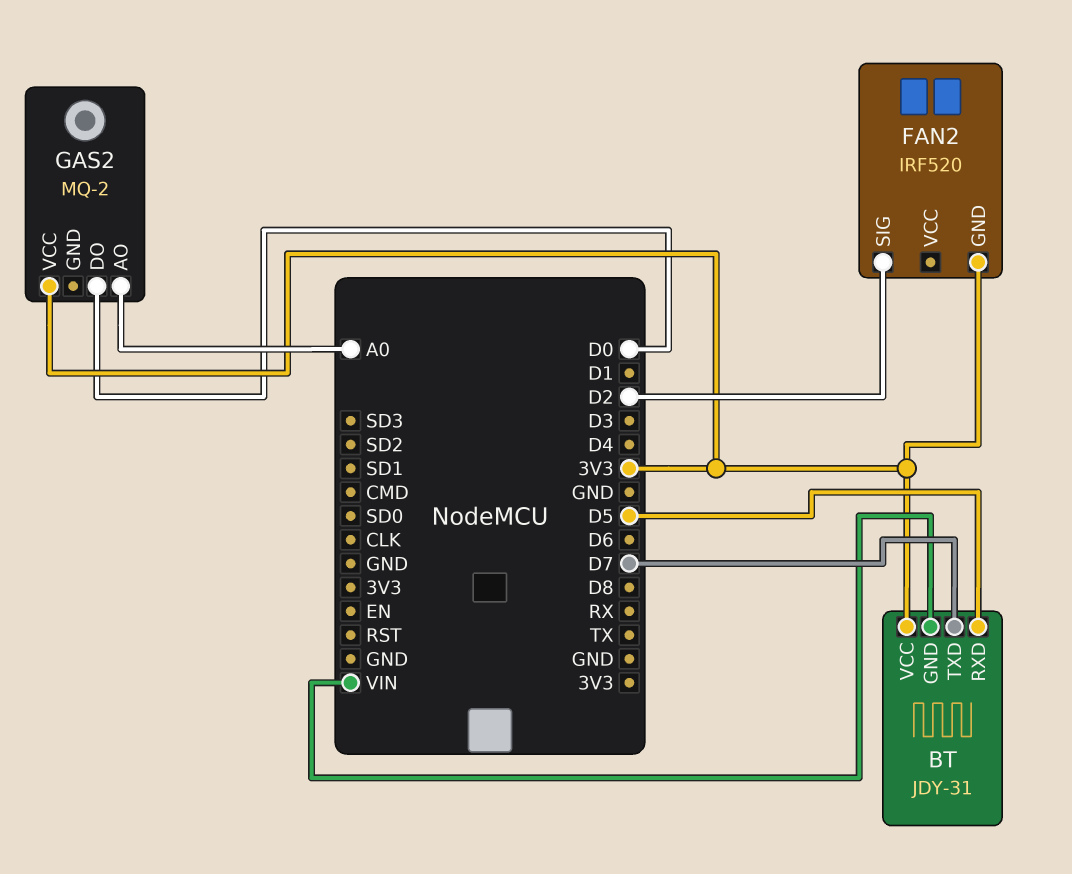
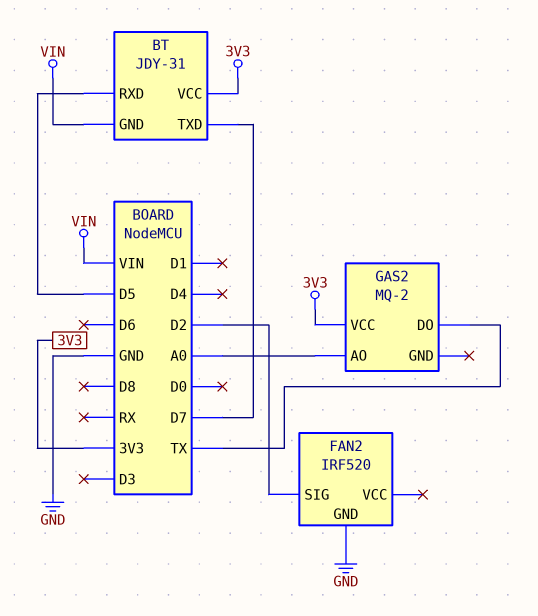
FAN2 pin GND: 3V3 -> GND
GAS2 pin DO: D0 -> TX

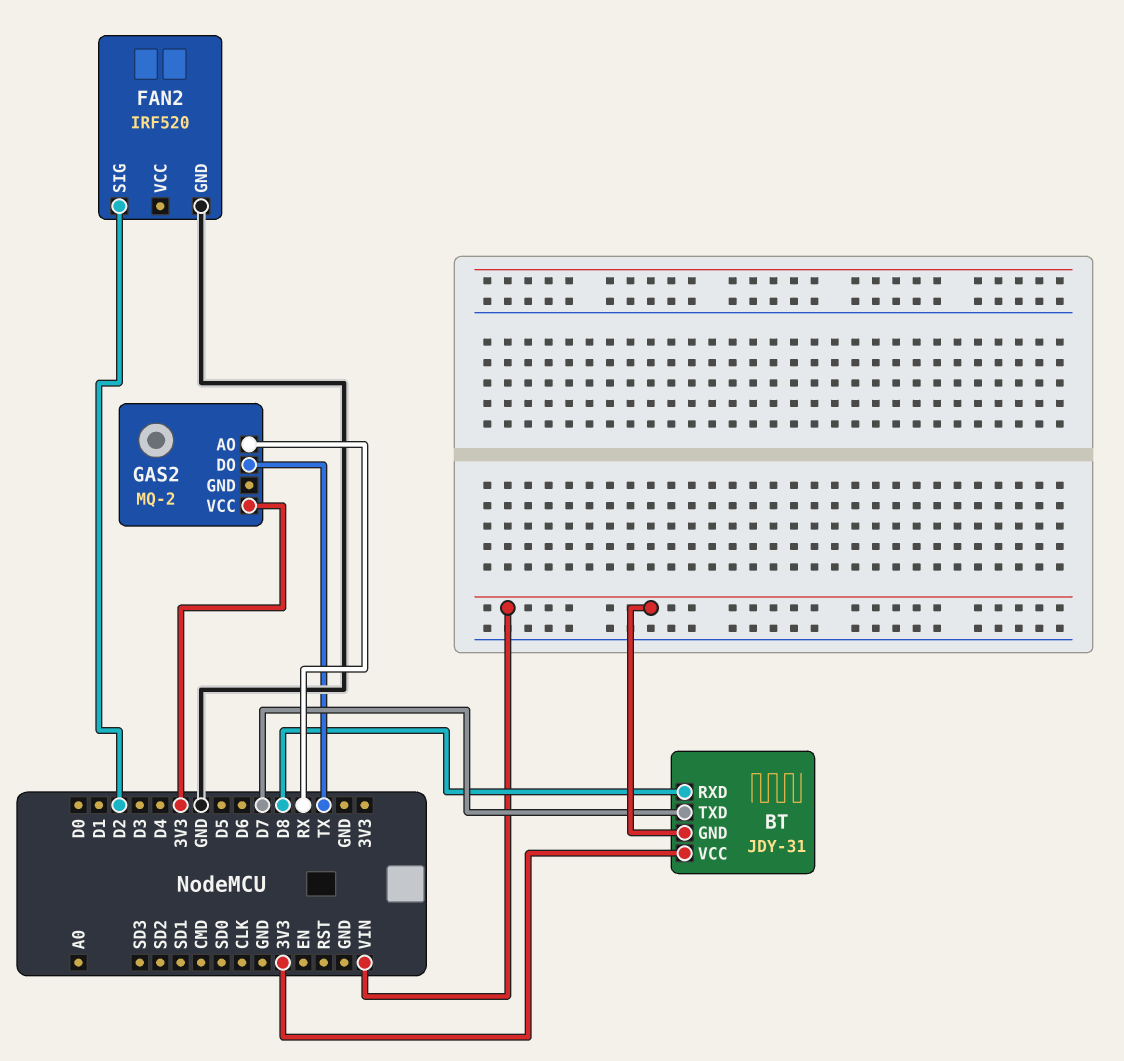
BT pin RXD: D5 -> D8
GAS2 pin AO: A0 -> RX

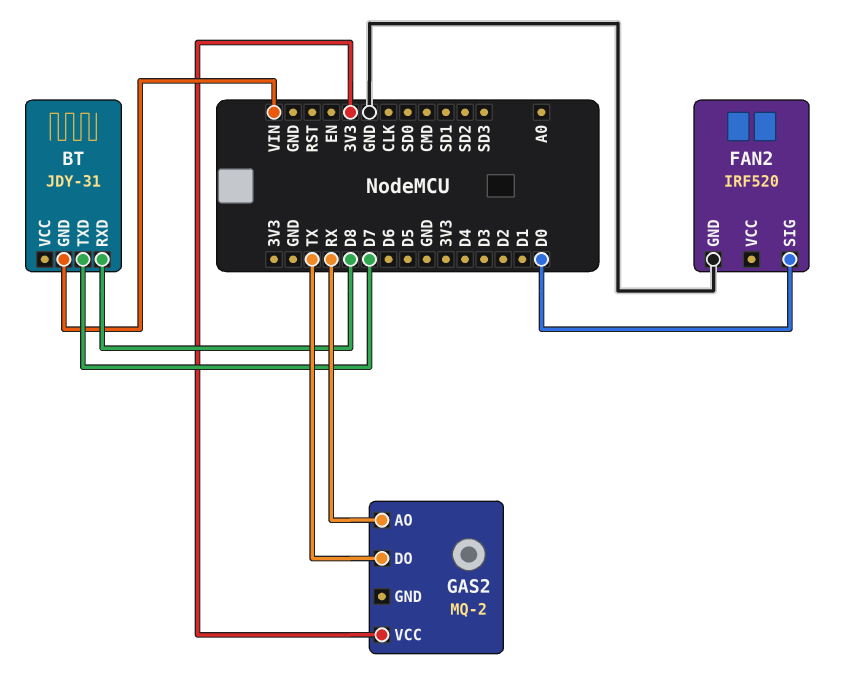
BT pin VCC: 3V3 -> none
FAN2 pin SIG: D2 -> D0

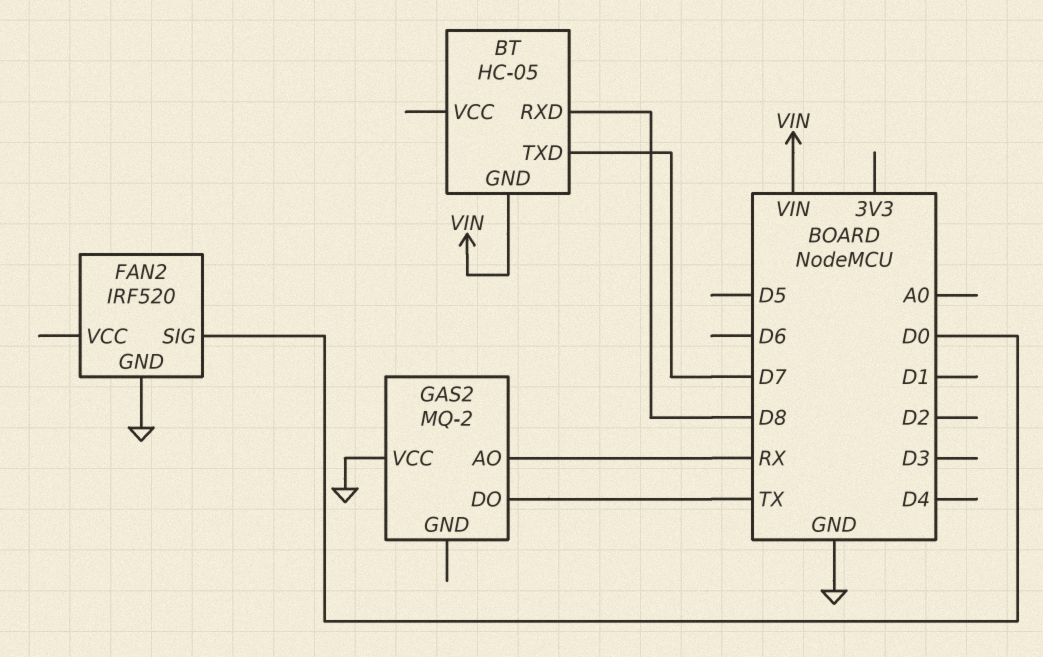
BT: JDY-31 -> HC-05
GAS2 pin VCC: 3V3 -> GND

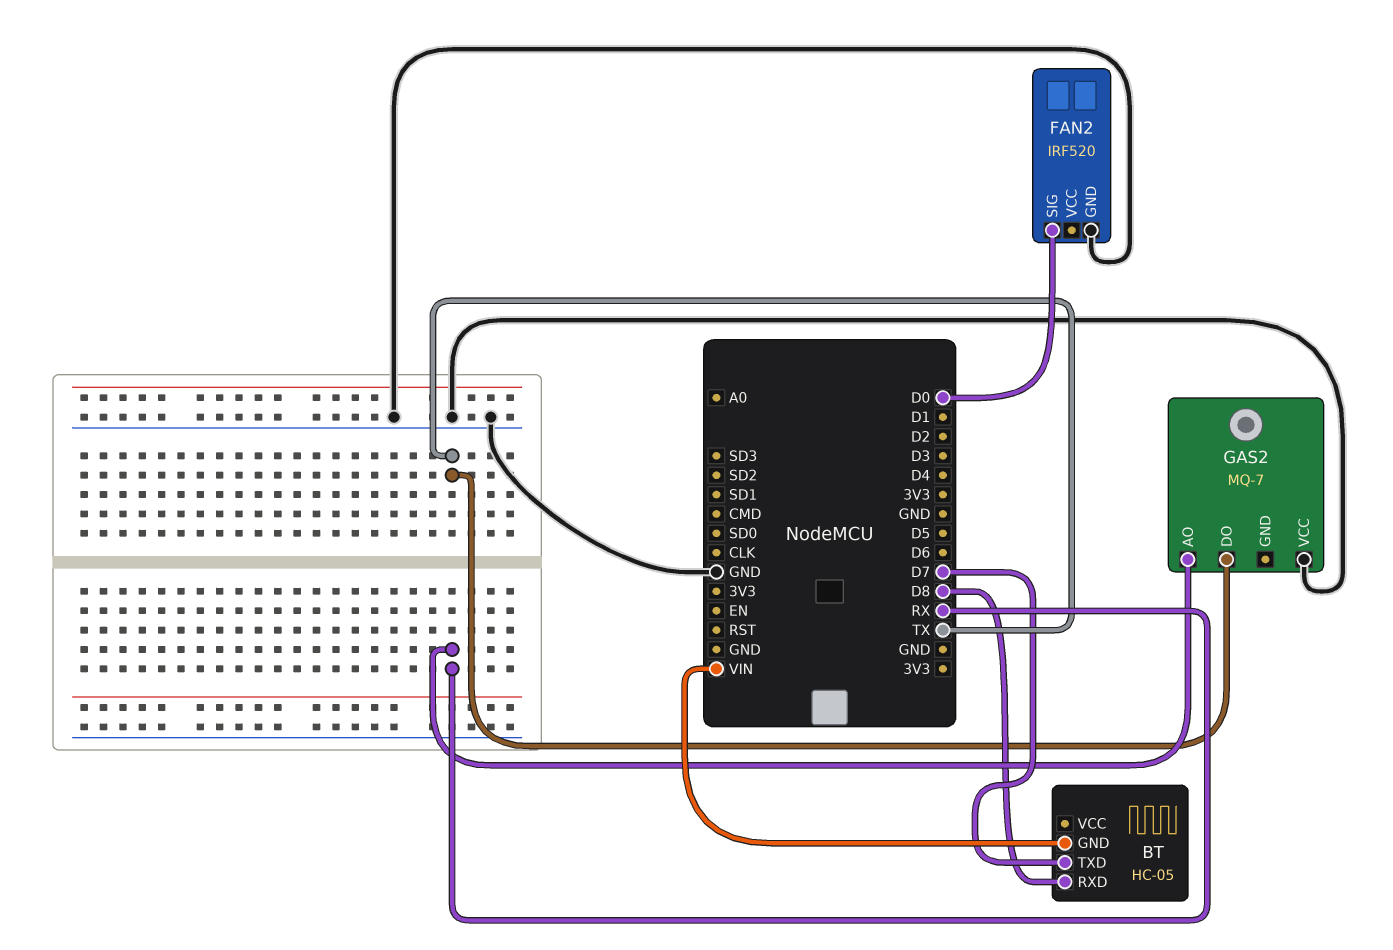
GAS2: MQ-2 -> MQ-7

